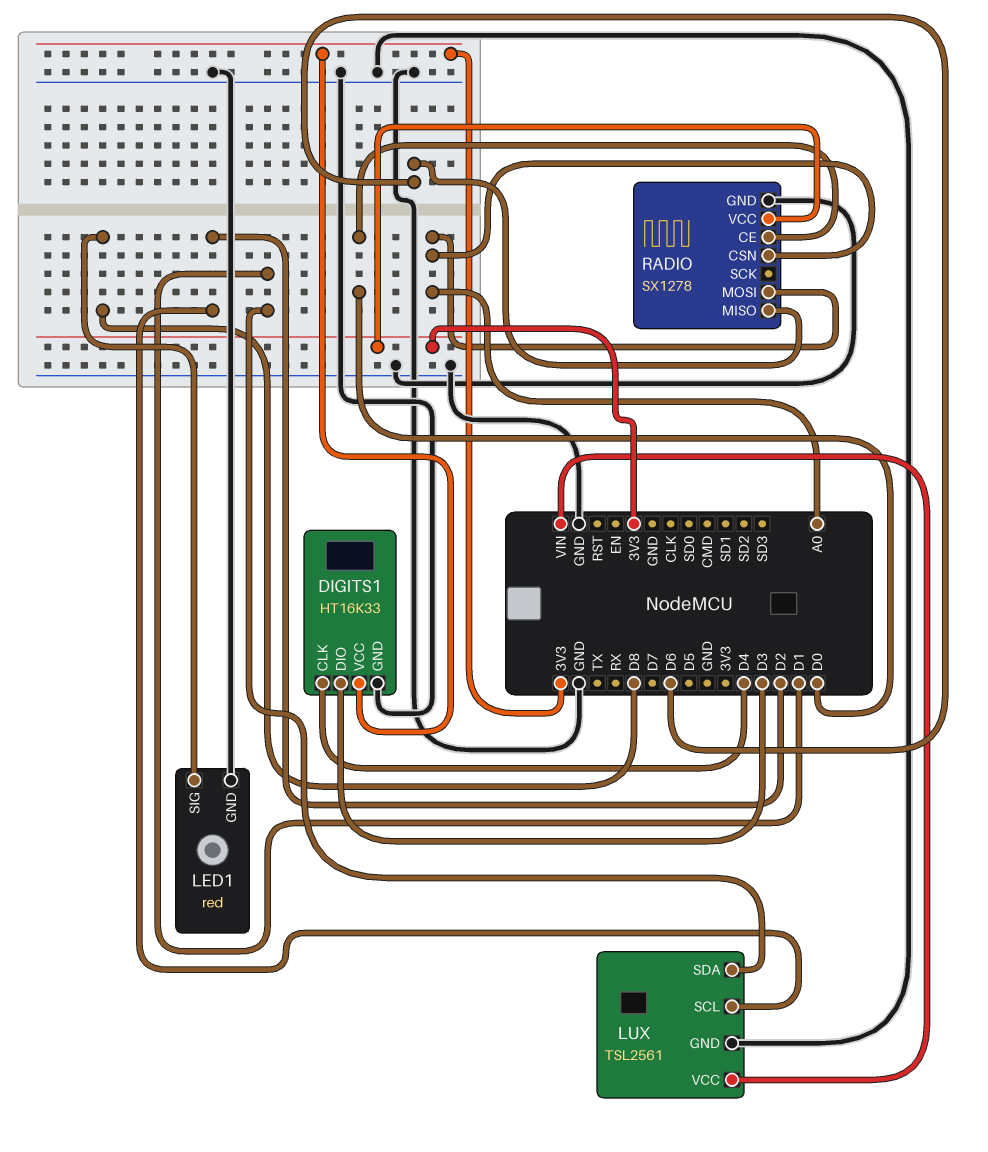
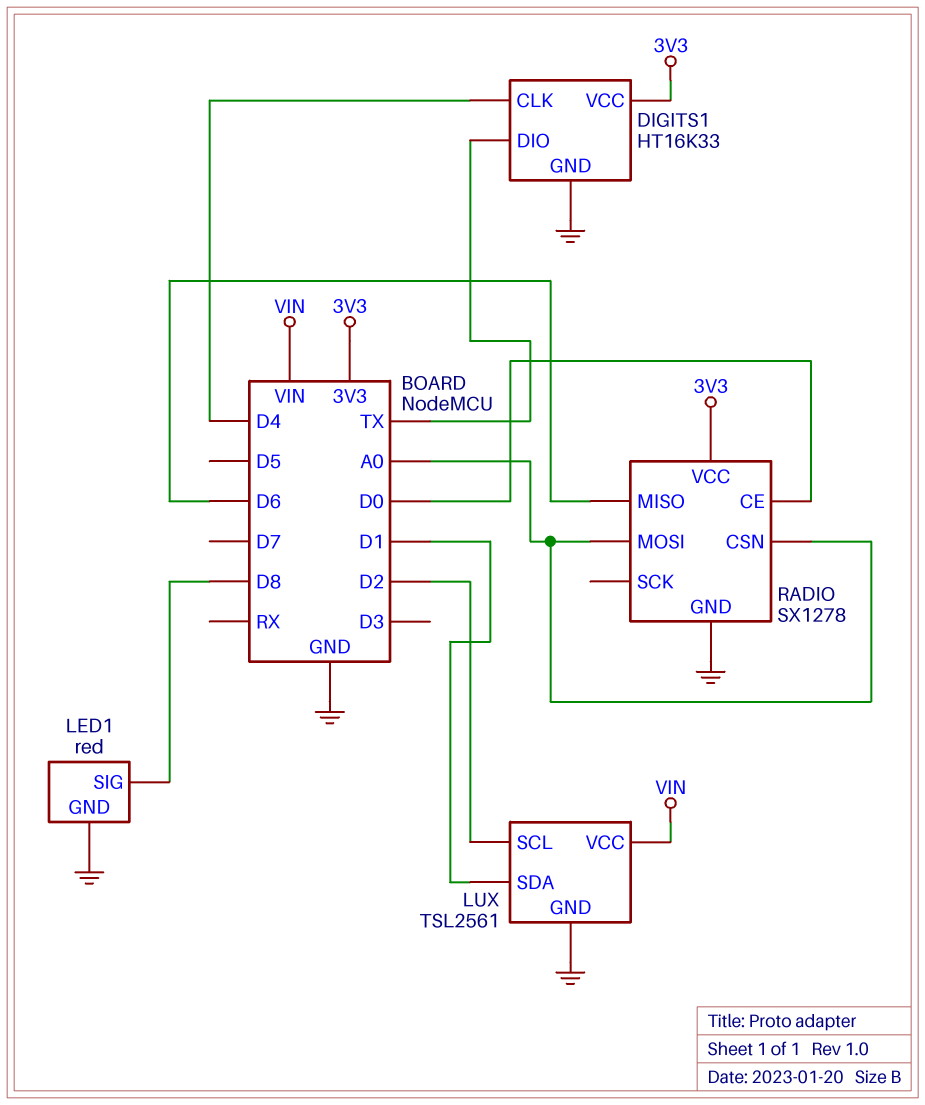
DIGITS1 pin DIO: D3 -> TX

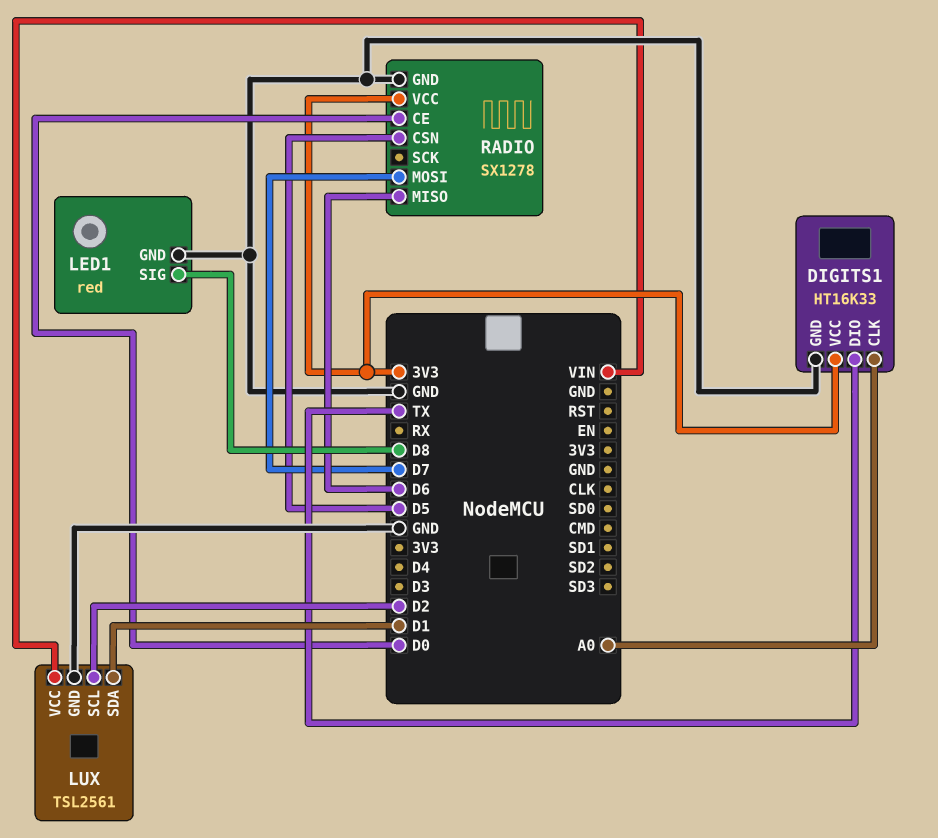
DIGITS1 pin CLK: D4 -> A0
RADIO pin CSN: A0 -> D5
RADIO pin MOSI: A0 -> D7

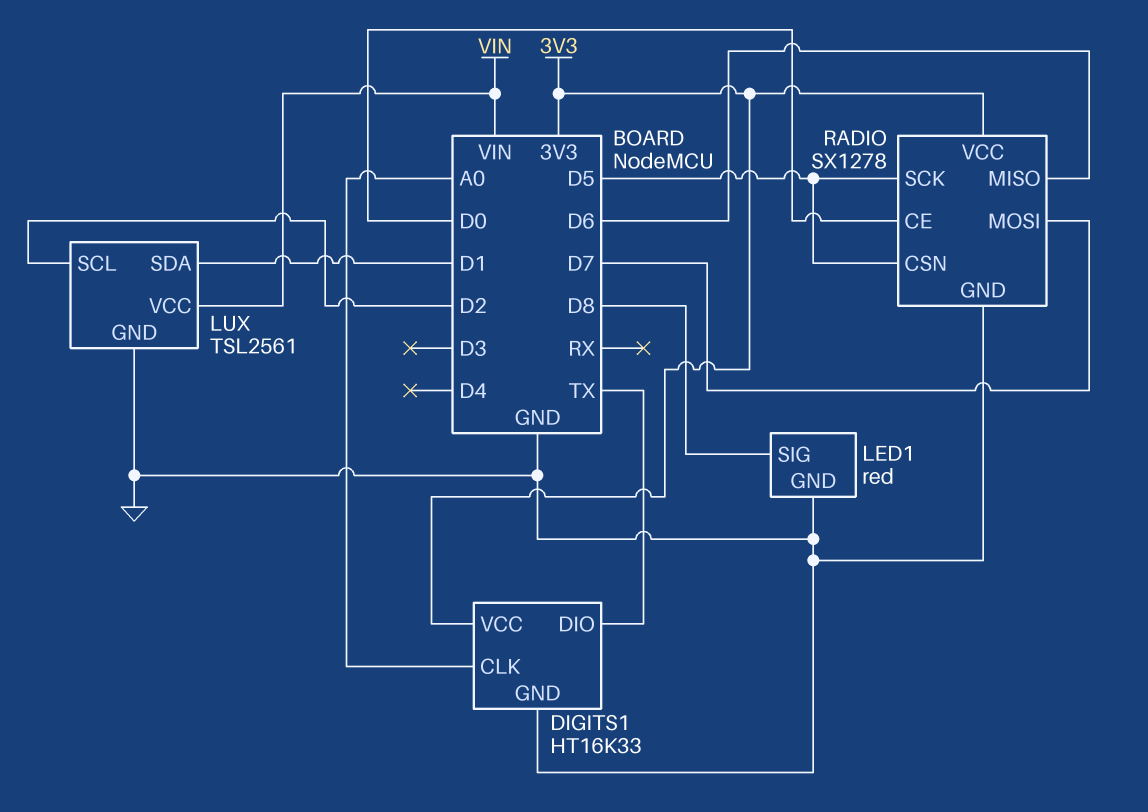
RADIO pin SCK: none -> D5

